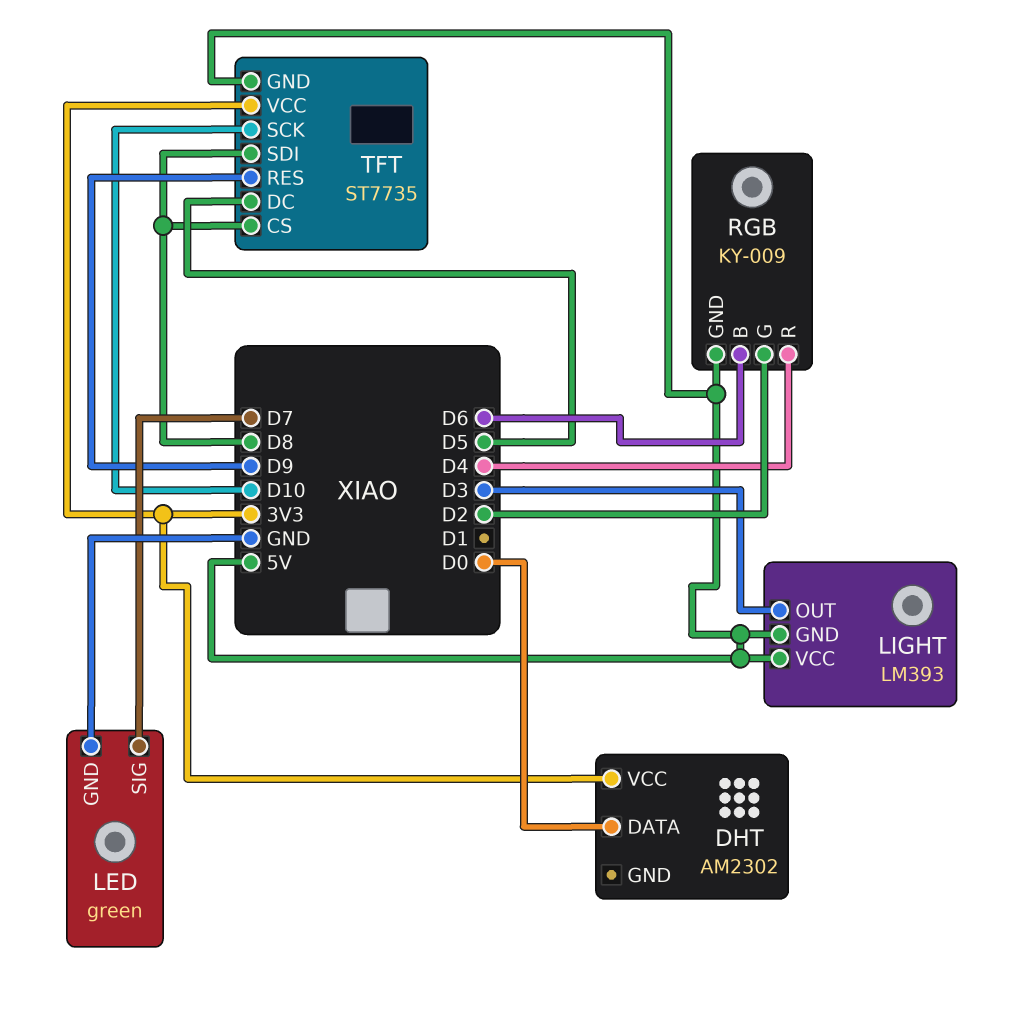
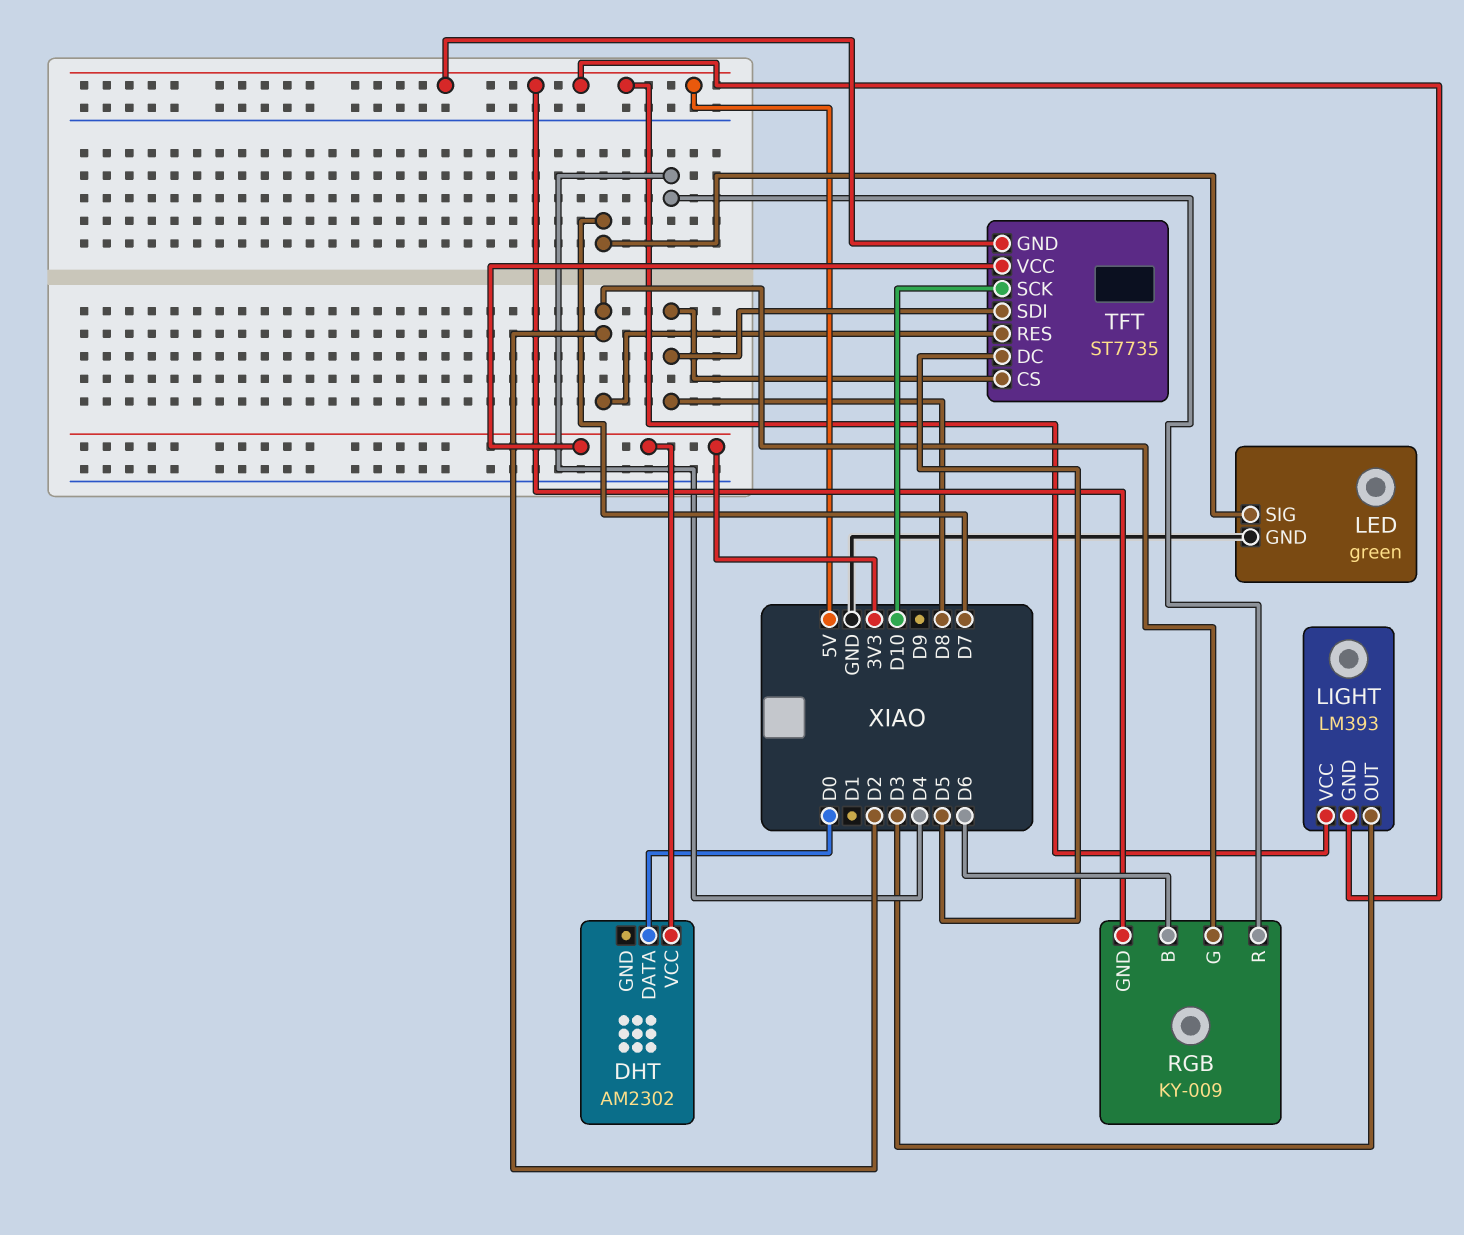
TFT pin RES: D9 -> D2

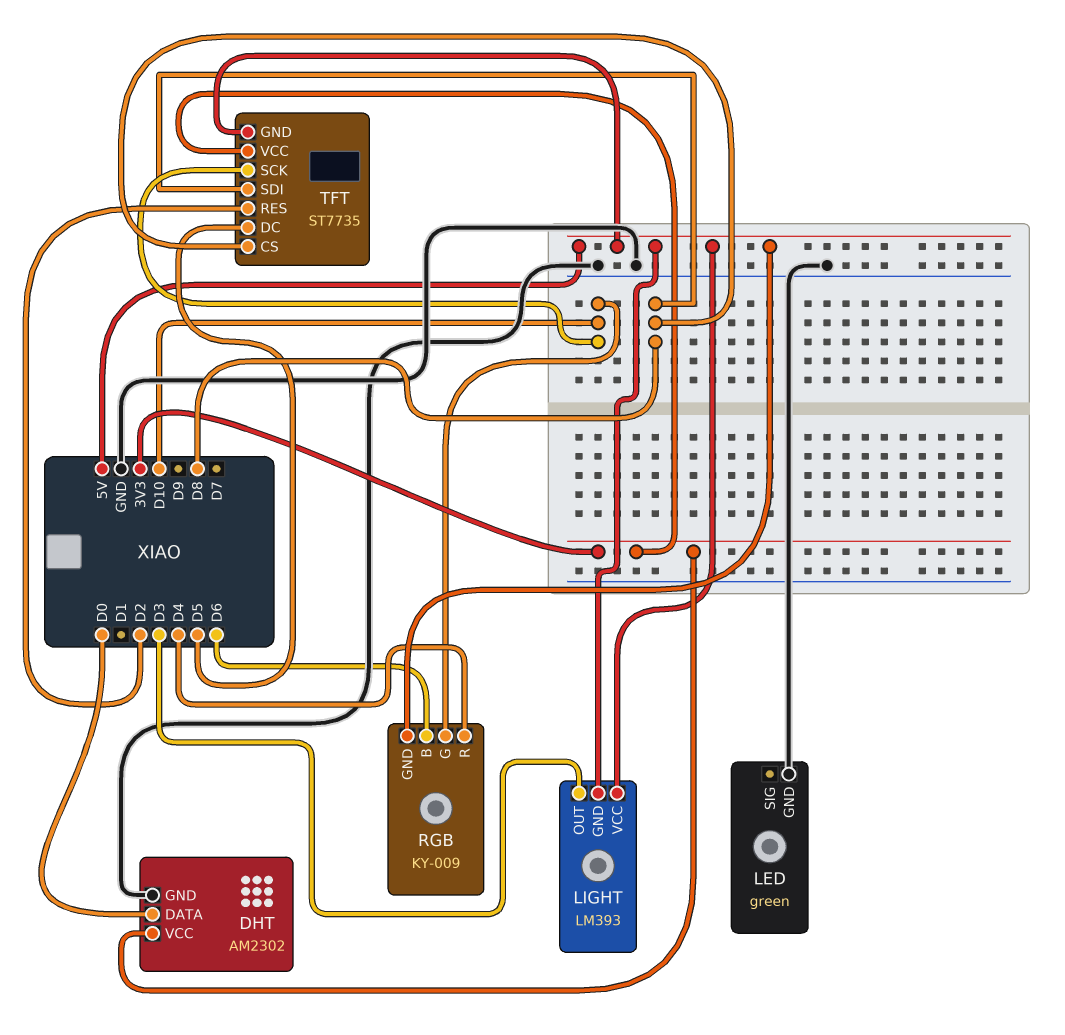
DHT pin GND: none -> GND
LED pin SIG: D7 -> none
RGB pin G: D2 -> D10

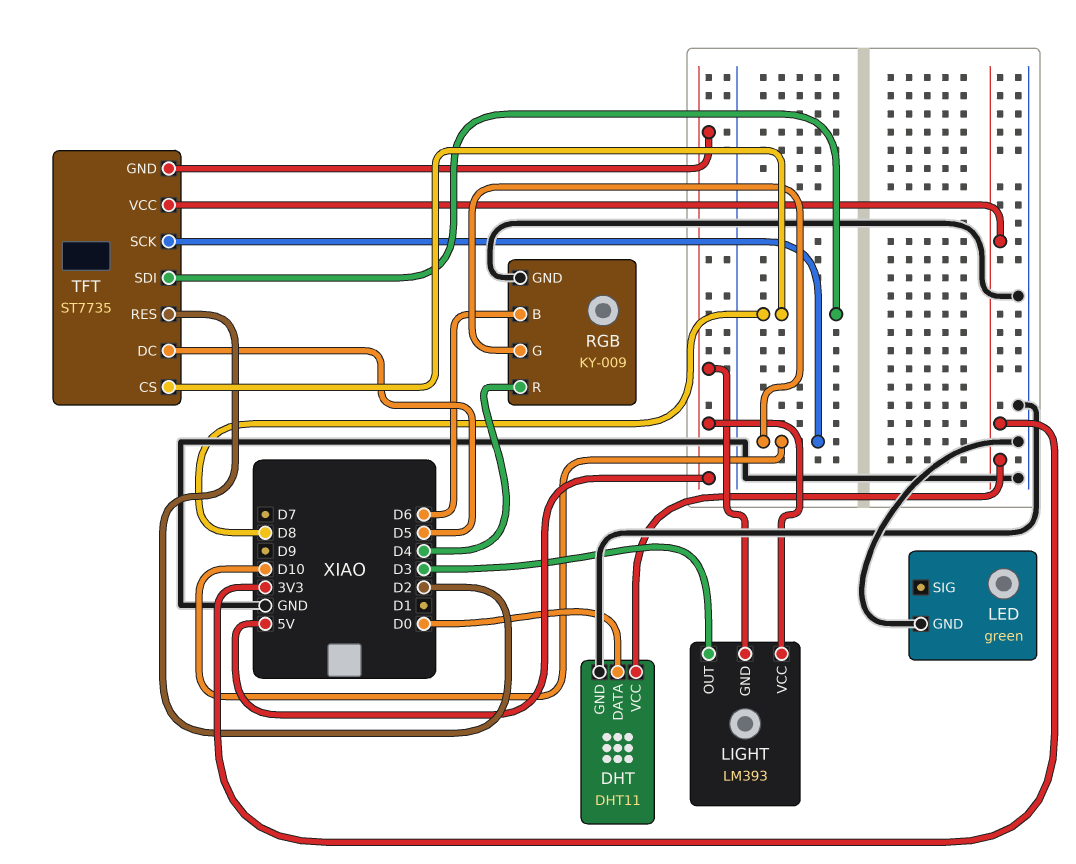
DHT: AM2302 -> DHT11
RGB pin GND: 5V -> GND

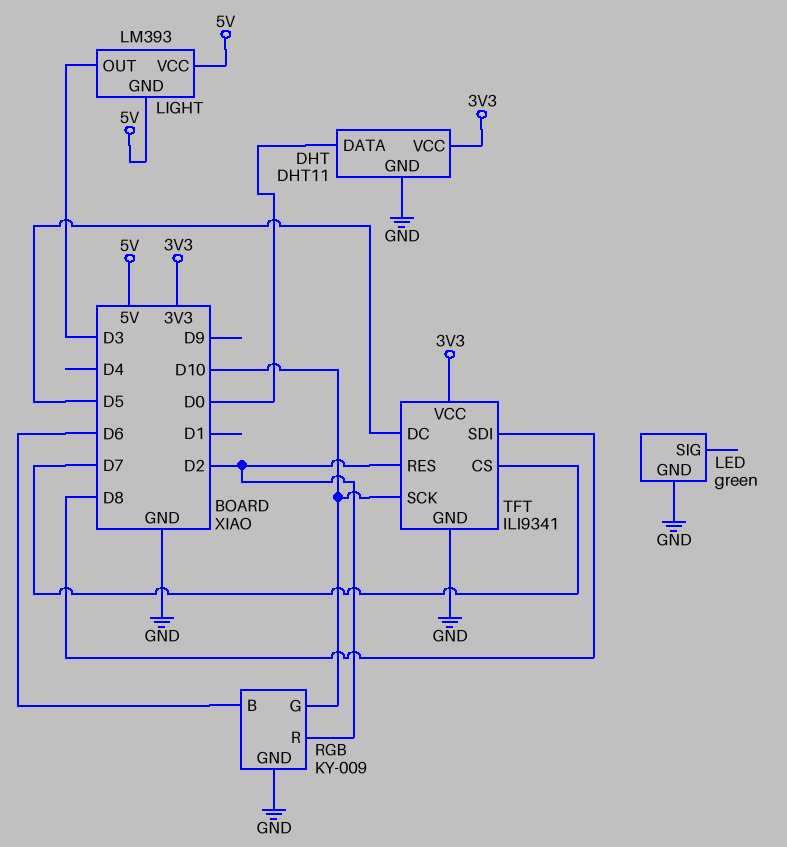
RGB pin R: D4 -> D2
TFT: ST7735 -> ILI9341
TFT pin CS: D8 -> D7
TFT pin GND: 5V -> GND

